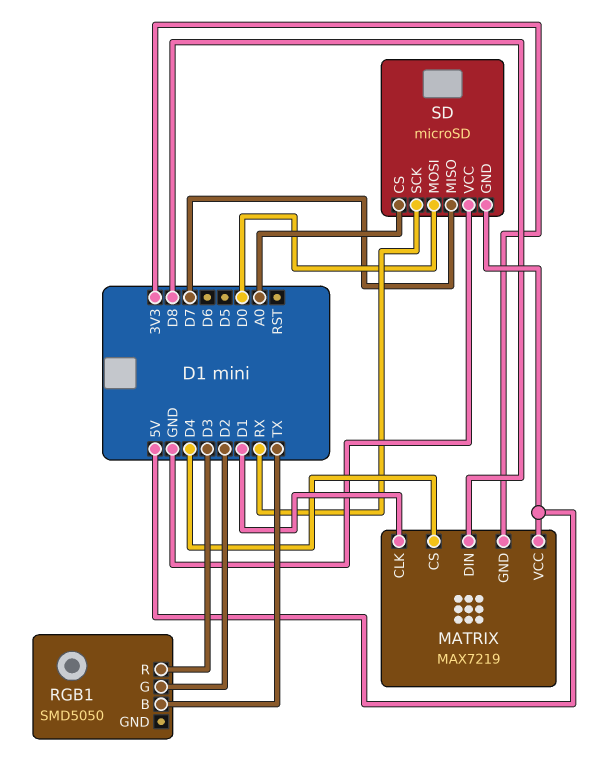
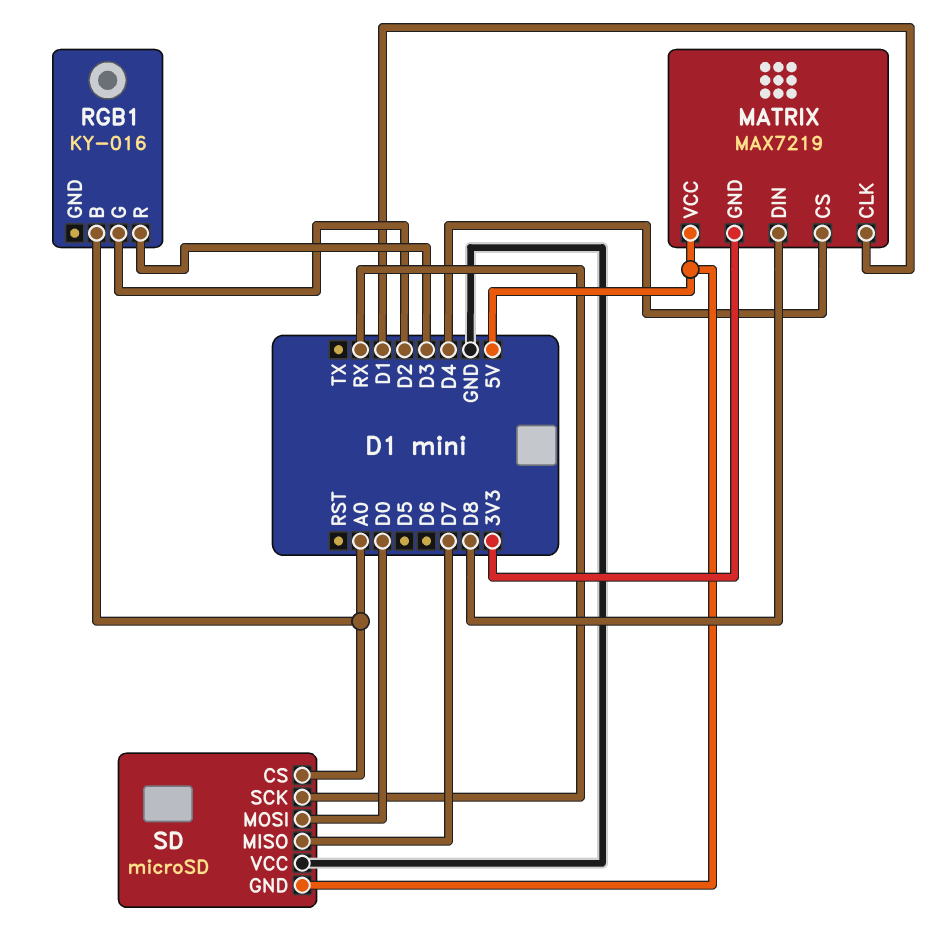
RGB1: SMD5050 -> KY-016
RGB1 pin B: TX -> A0

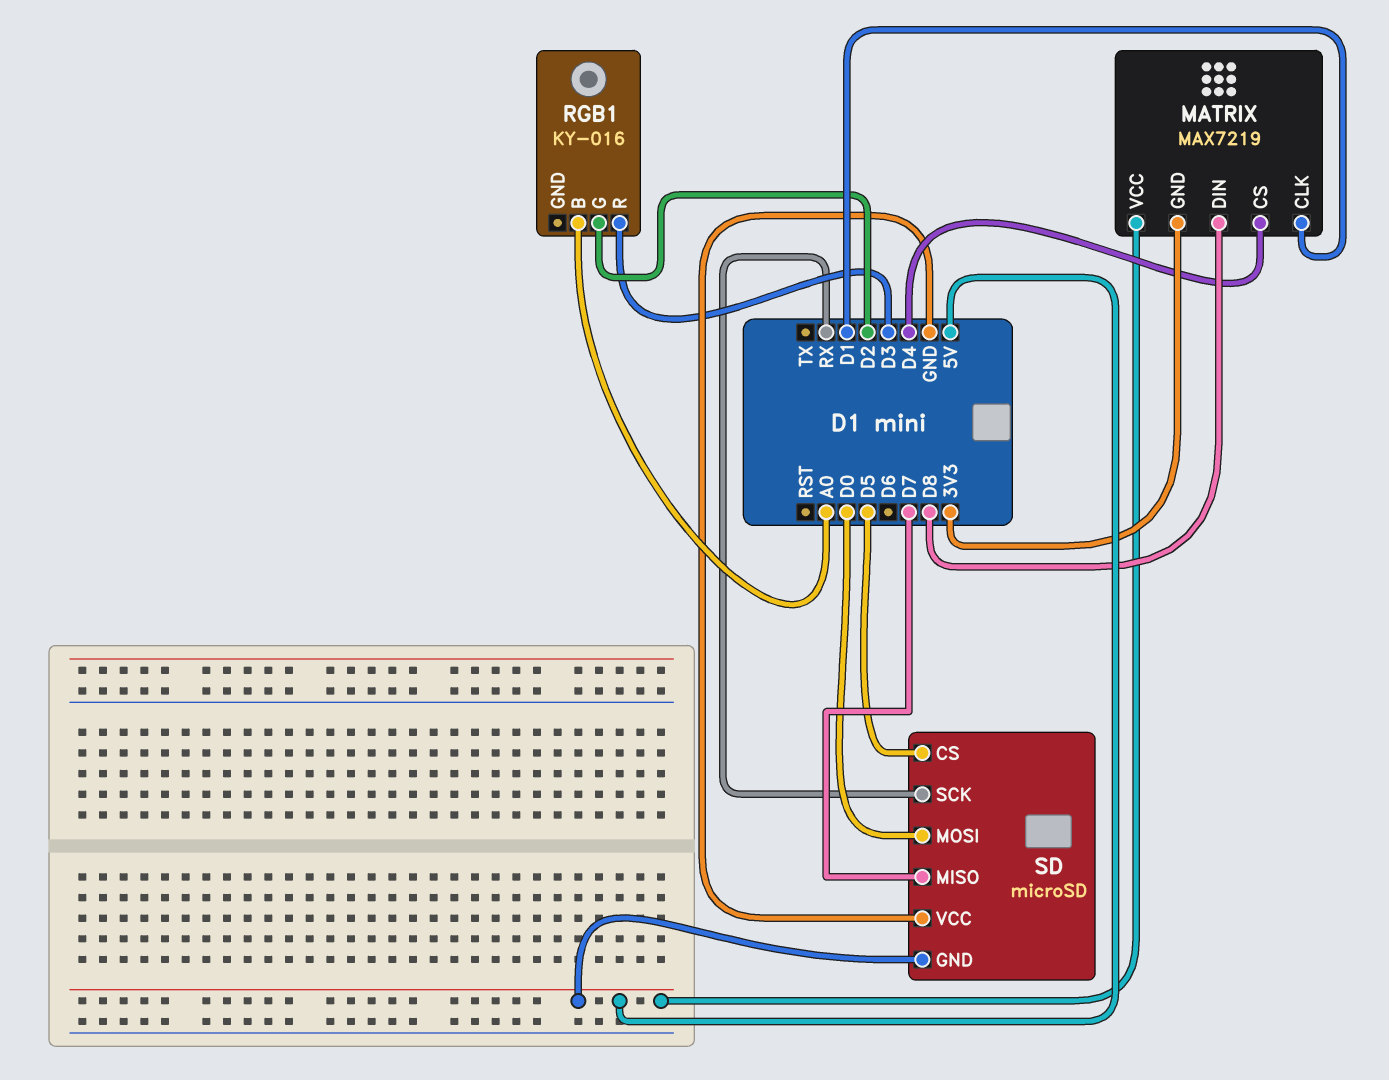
SD pin CS: A0 -> D5

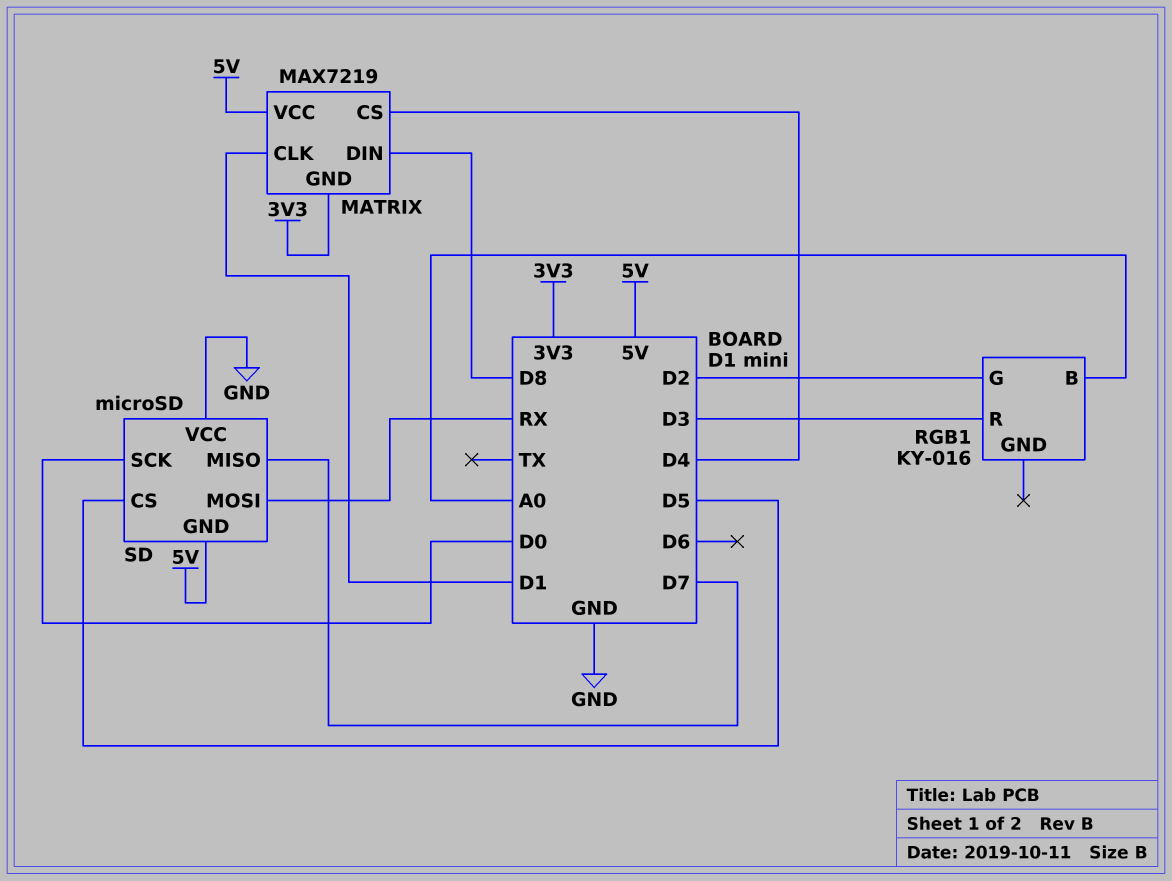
SD pin MOSI: D0 -> RX
SD pin SCK: RX -> D0

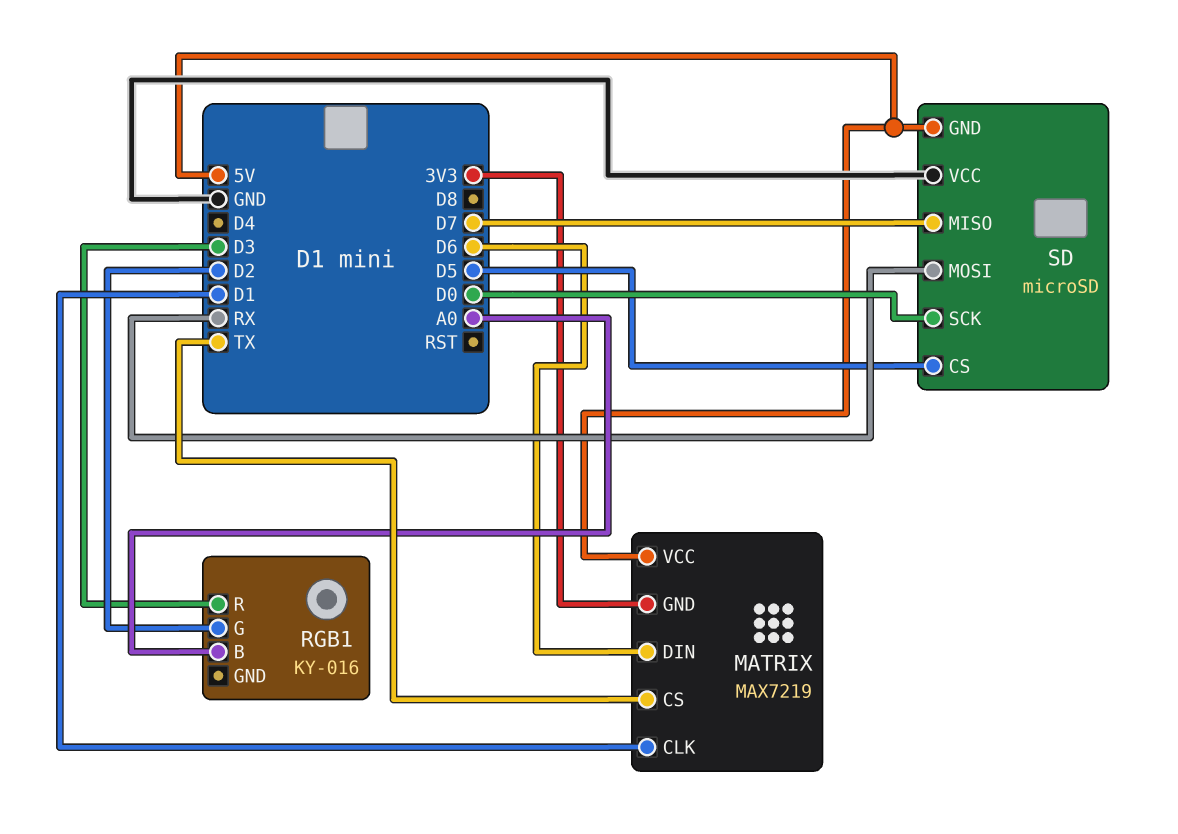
MATRIX pin CS: D4 -> TX
MATRIX pin DIN: D8 -> D6

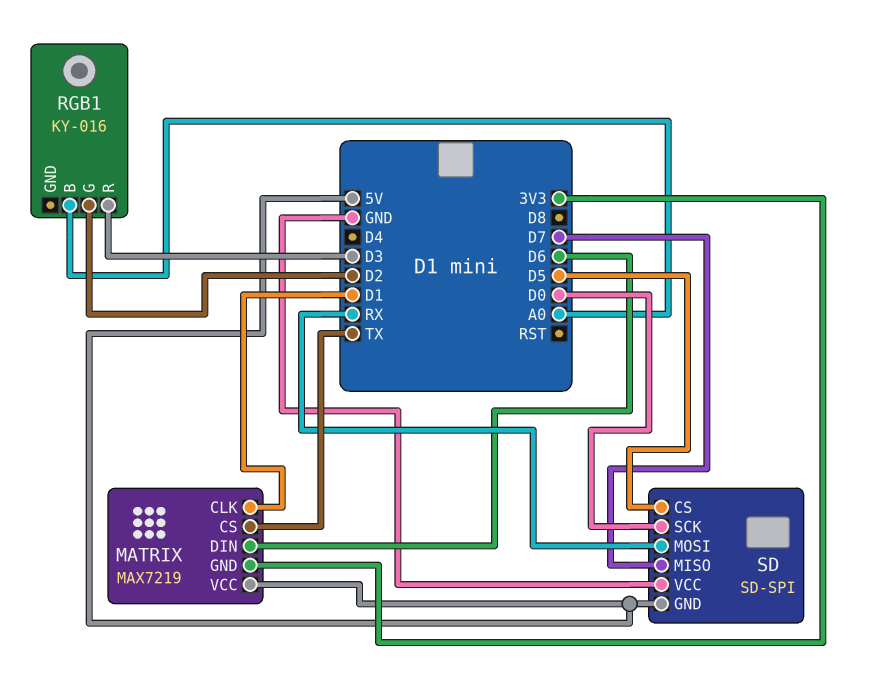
SD: microSD -> SD-SPI

